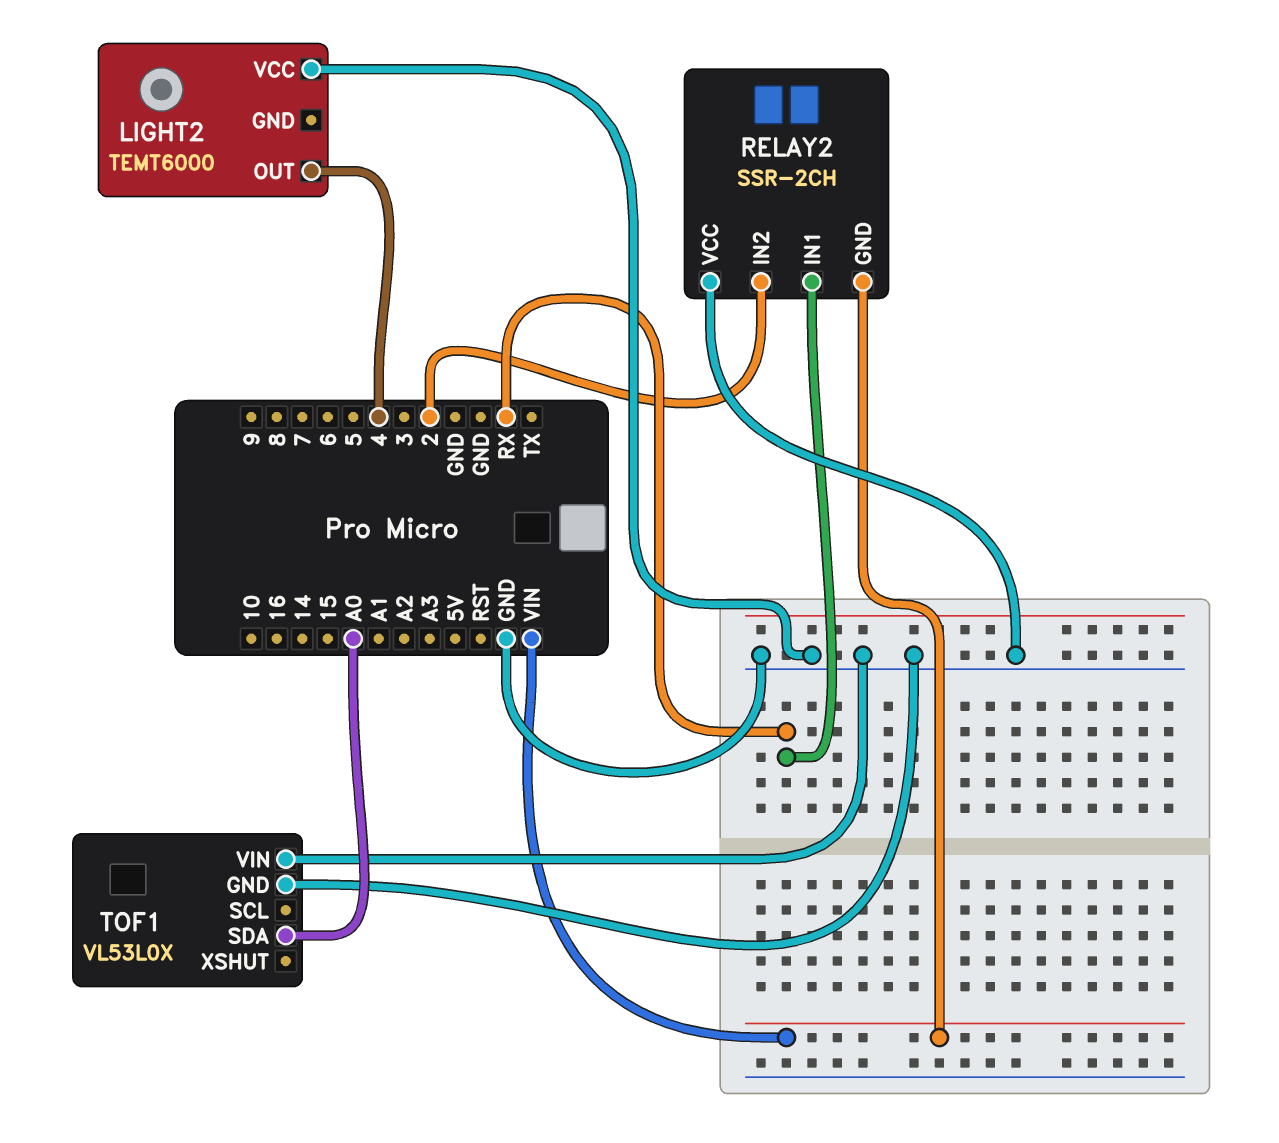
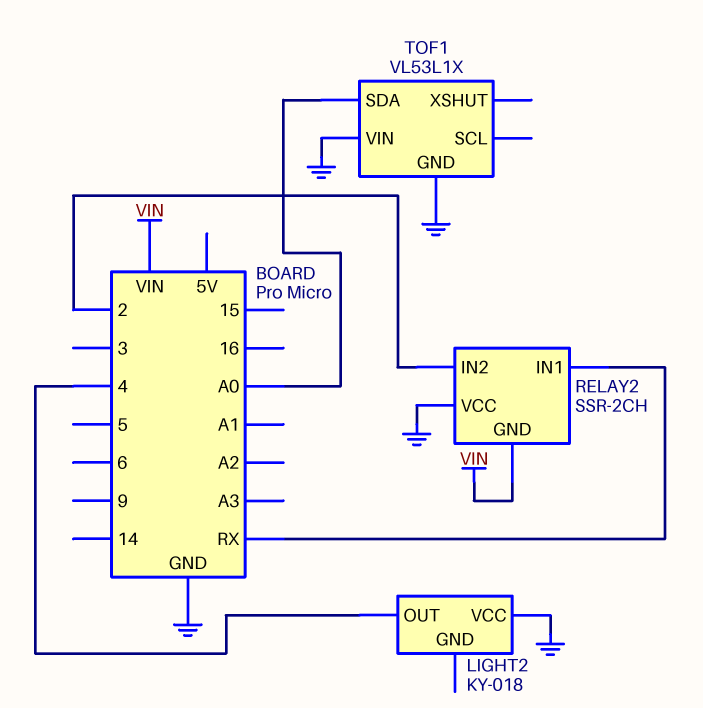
LIGHT2: TEMT6000 -> KY-018
TOF1: VL53L0X -> VL53L1X

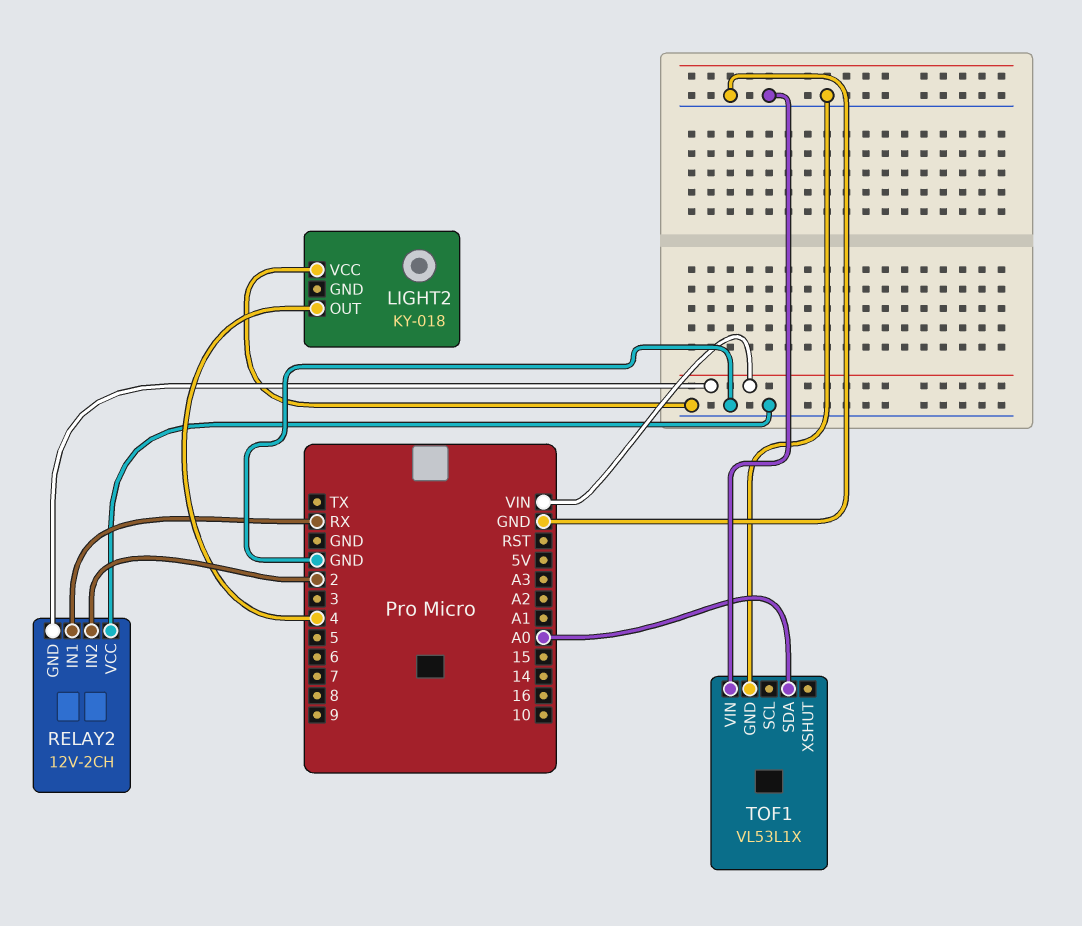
RELAY2: SSR-2CH -> 12V-2CH

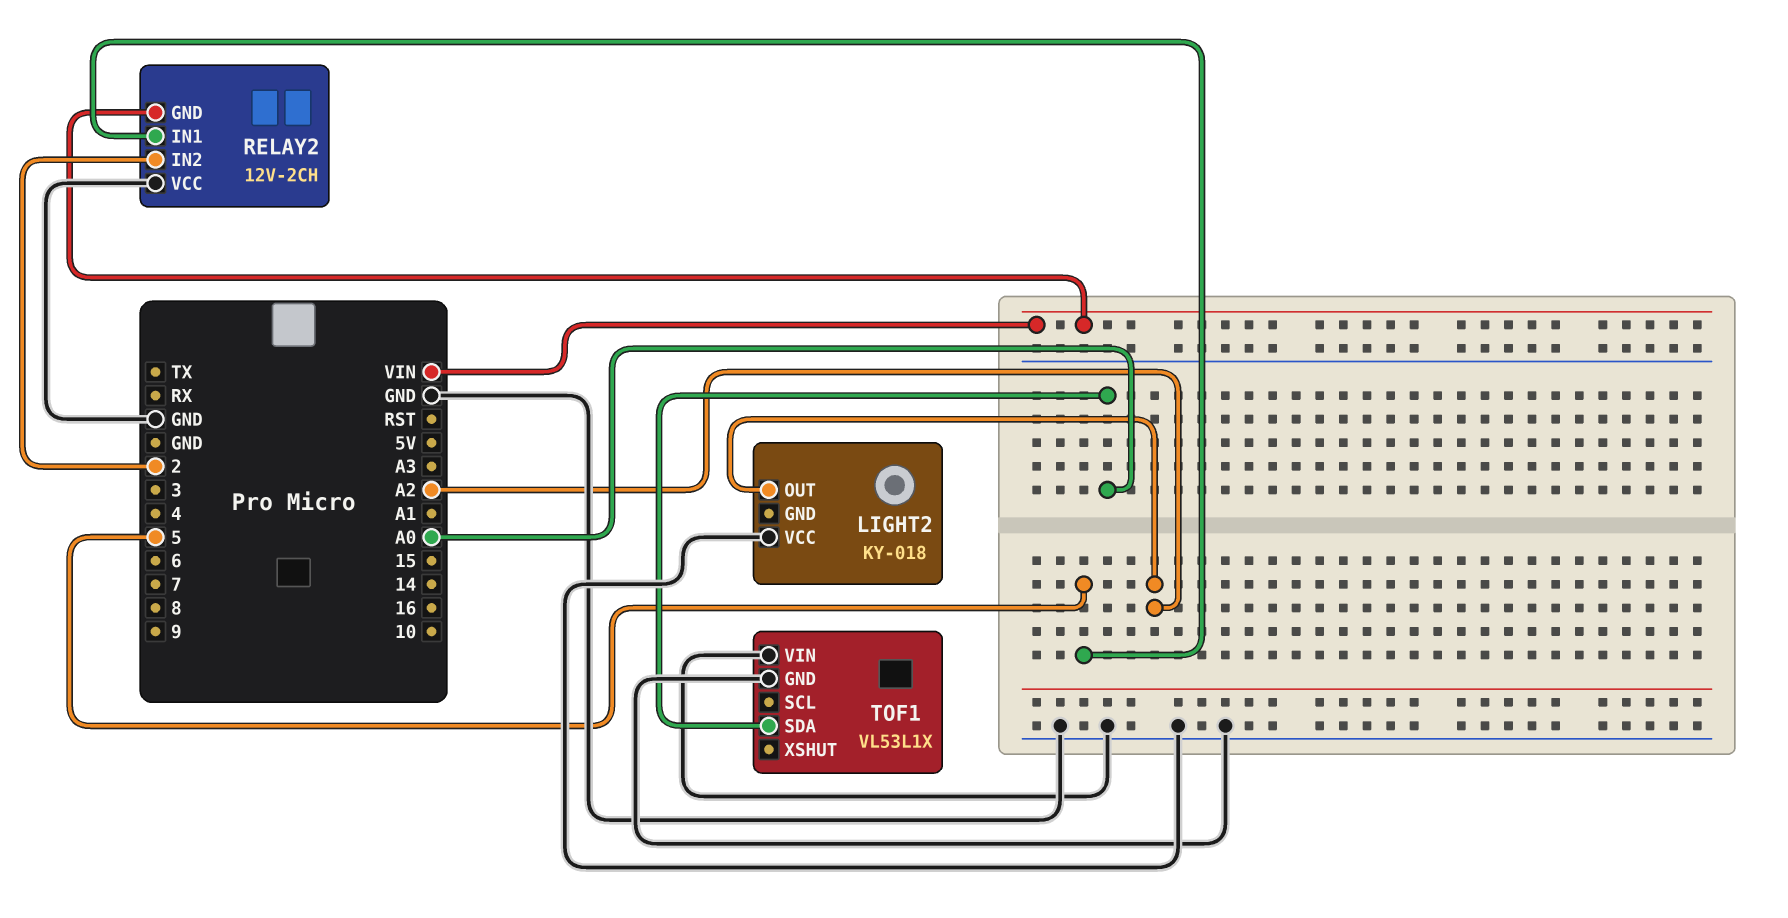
LIGHT2 pin OUT: 4 -> A2
RELAY2 pin IN1: RX -> 5

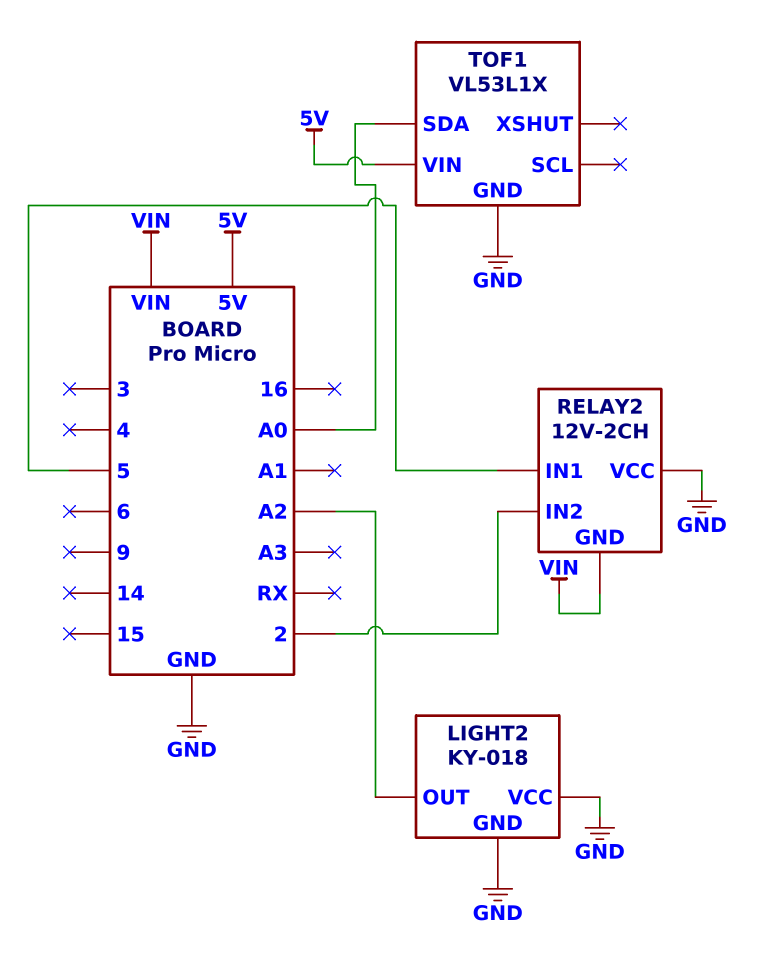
LIGHT2 pin GND: none -> GND
TOF1 pin VIN: GND -> 5V

